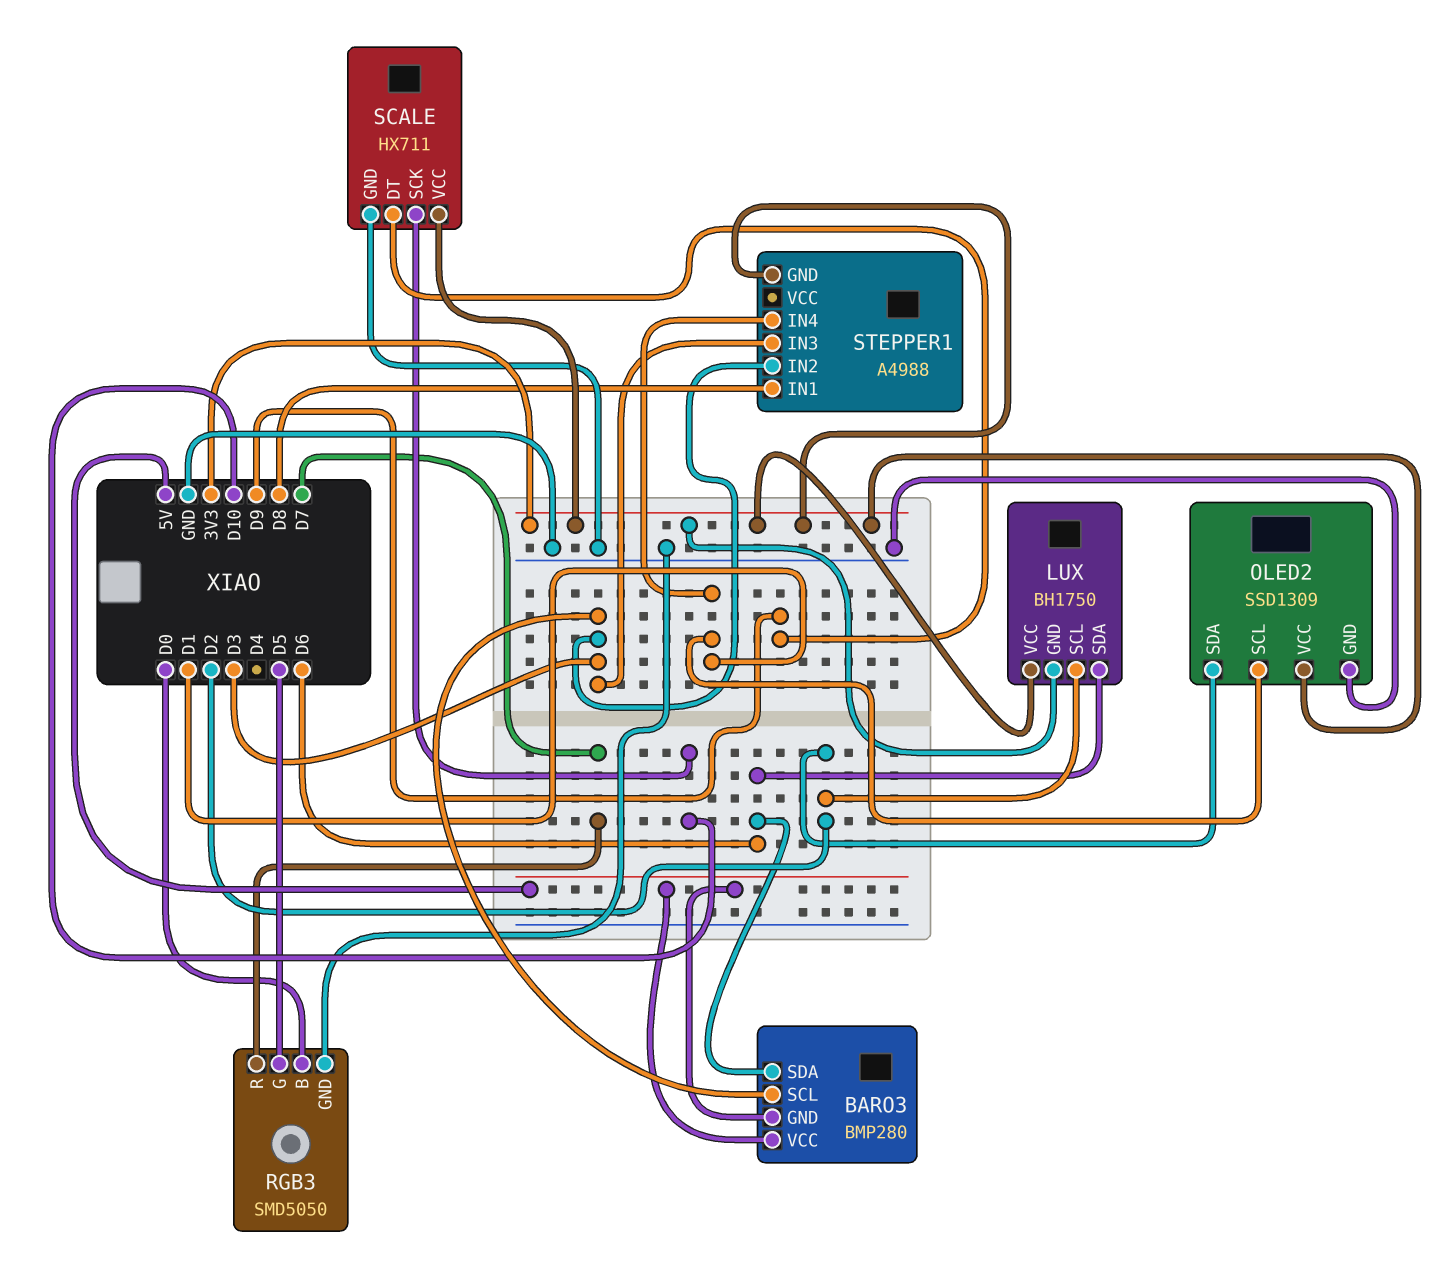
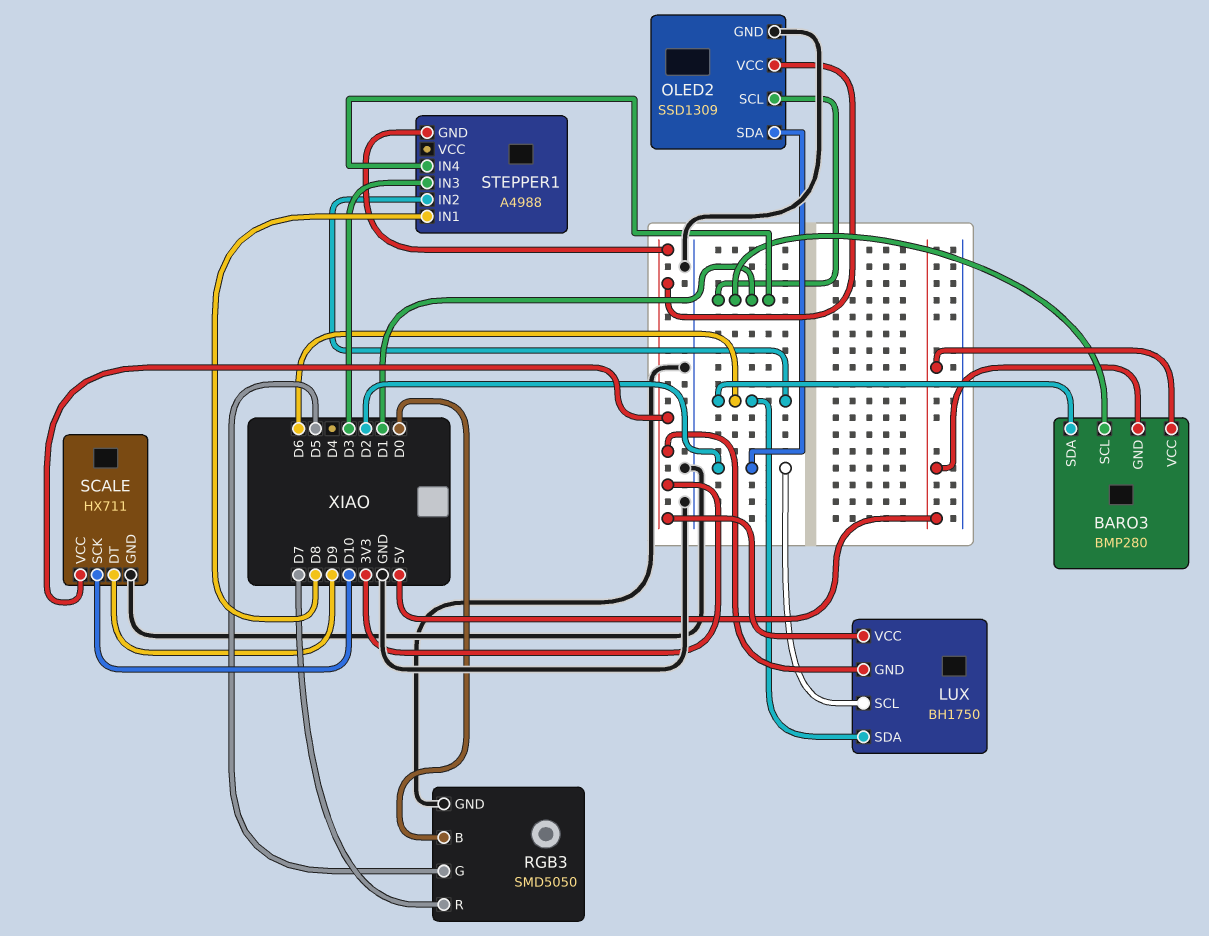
BARO3 pin SCL: D3 -> D1
STEPPER1 pin IN2: D3 -> D6

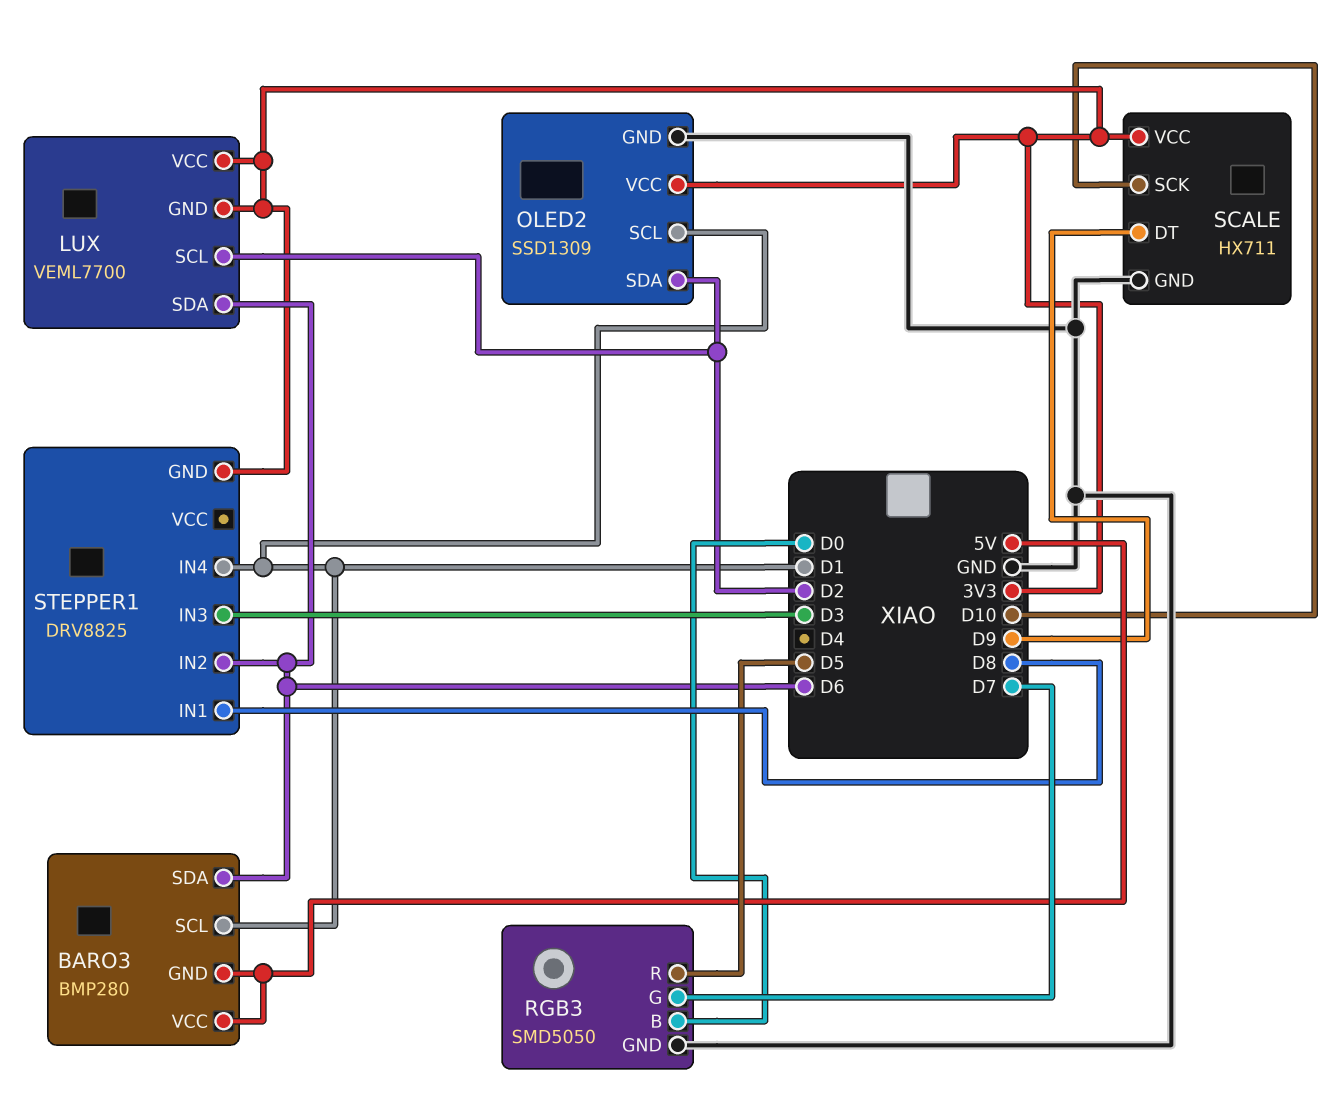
LUX: BH1750 -> VEML7700
RGB3 pin G: D5 -> D7
RGB3 pin R: D7 -> D5
STEPPER1: A4988 -> DRV8825

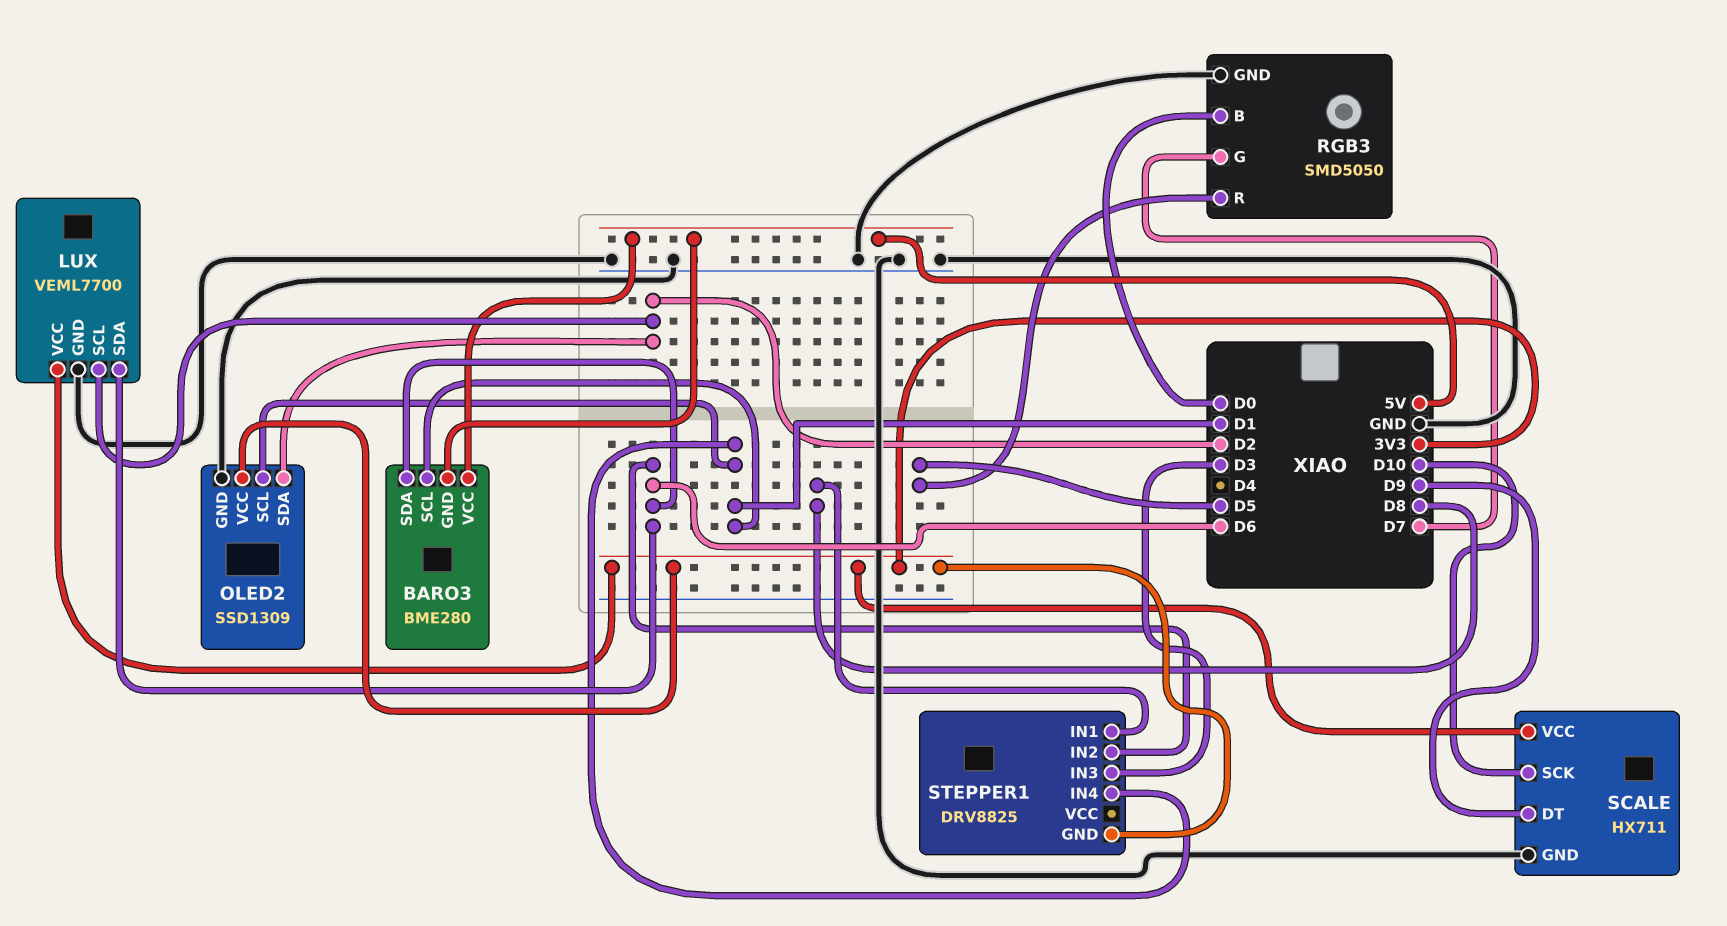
BARO3: BMP280 -> BME280
LUX pin GND: 3V3 -> GND

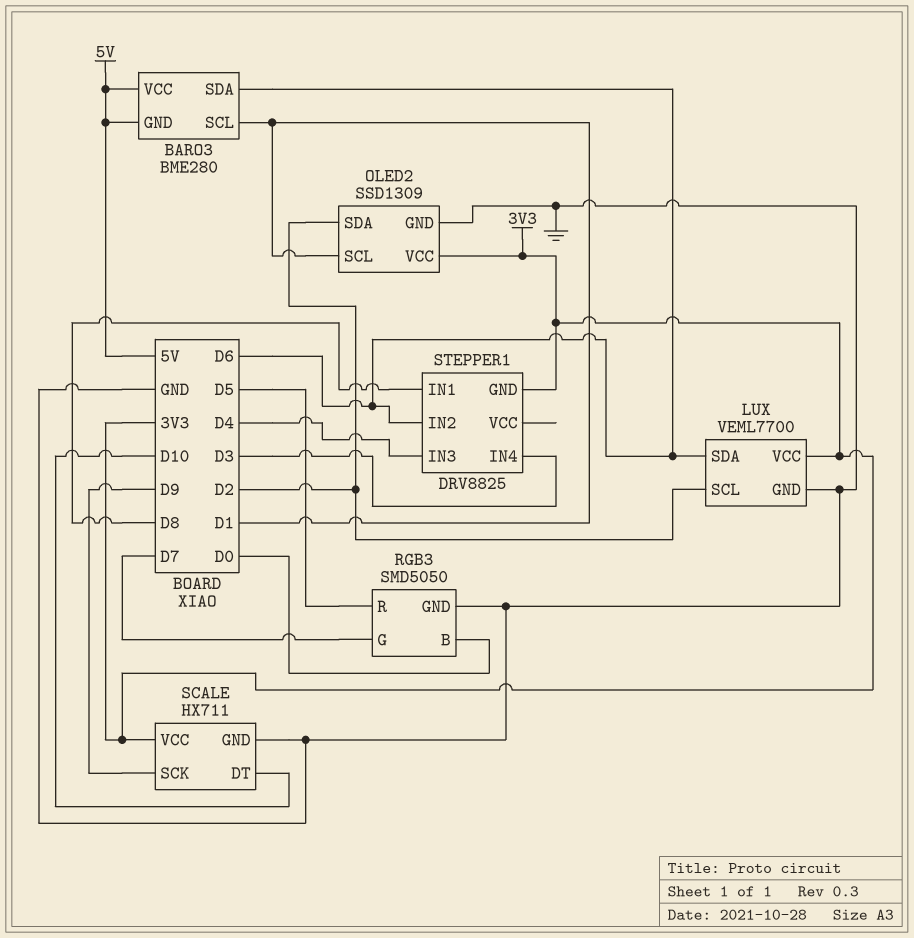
SCALE pin DT: D9 -> D10
SCALE pin SCK: D10 -> D9
STEPPER1 pin IN3: D3 -> D4
STEPPER1 pin IN4: D1 -> D3

